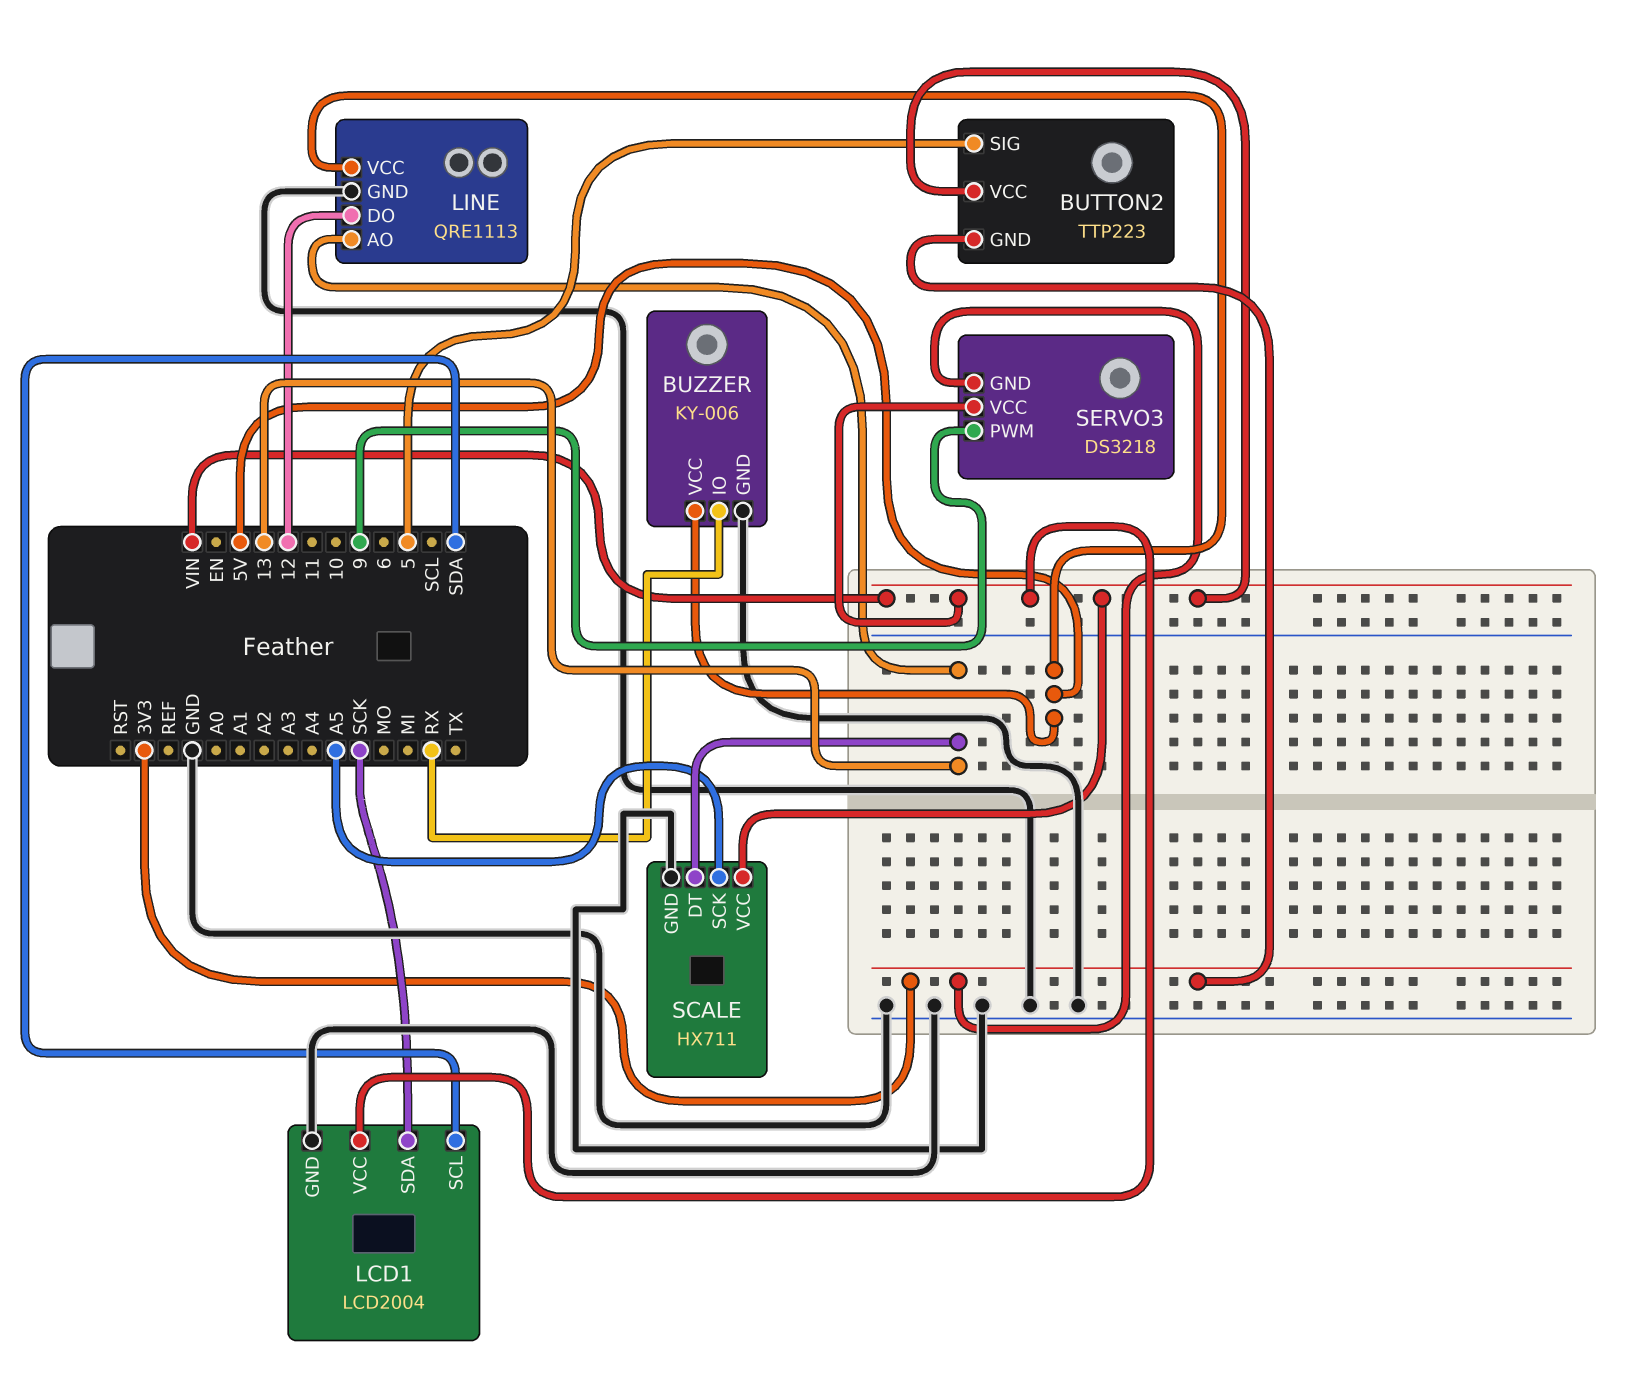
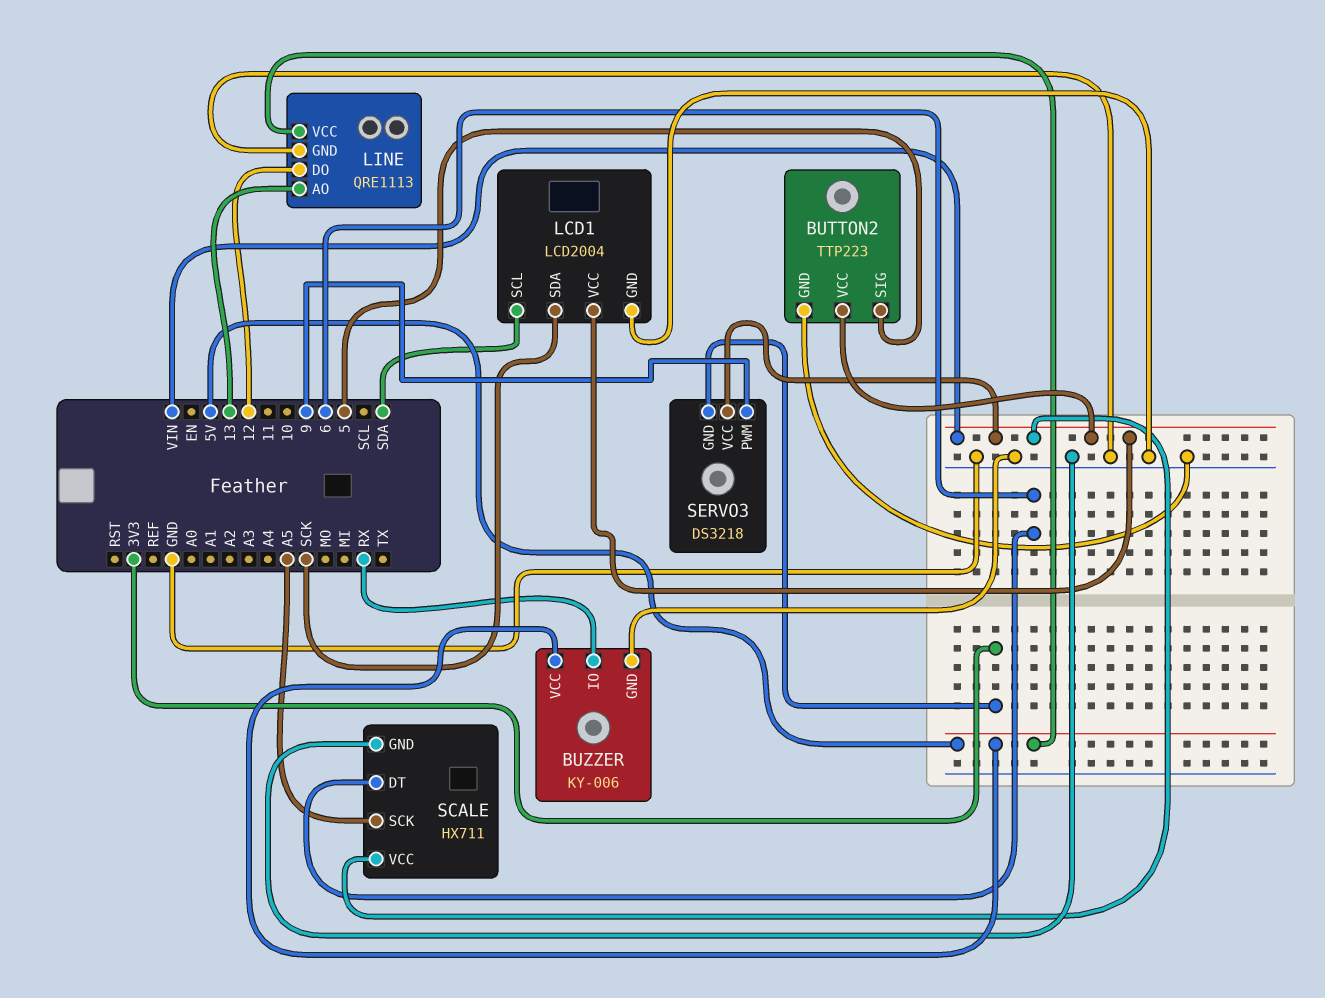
BUTTON2 pin GND: 3V3 -> GND
SCALE pin DT: 13 -> 6

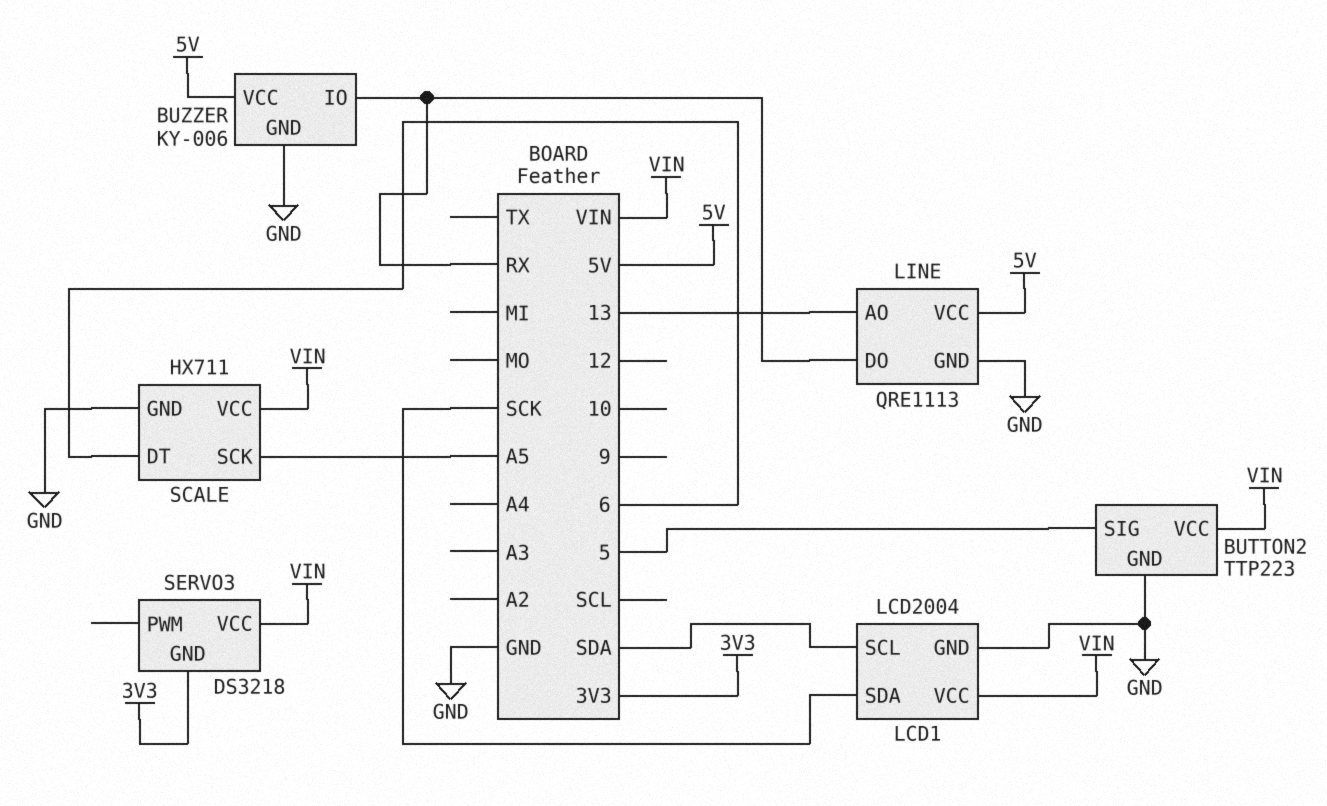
LINE pin DO: 12 -> RX
SERVO3 pin PWM: 9 -> none

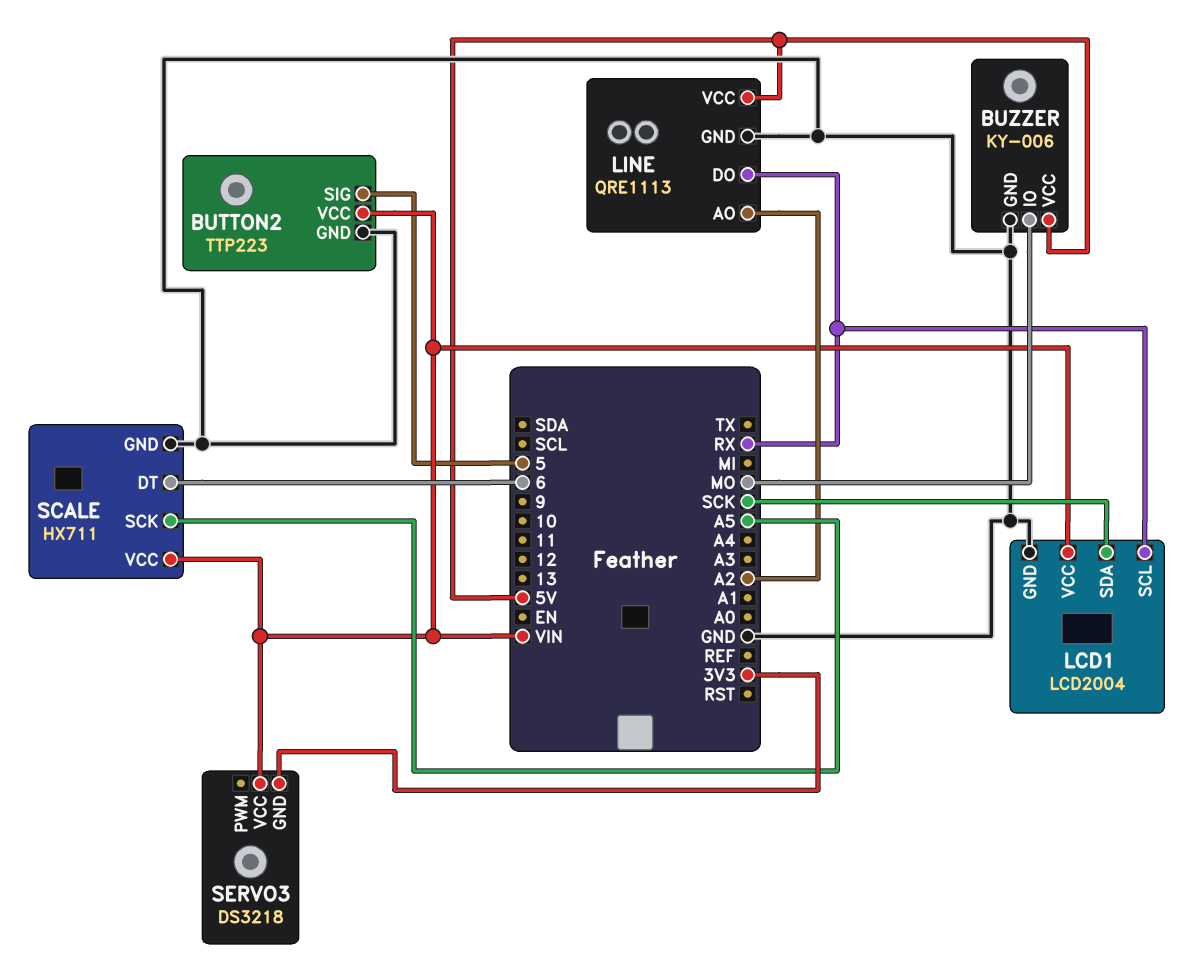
BUZZER pin IO: RX -> MO
LCD1 pin SCL: SDA -> RX
LINE pin AO: 13 -> A2

